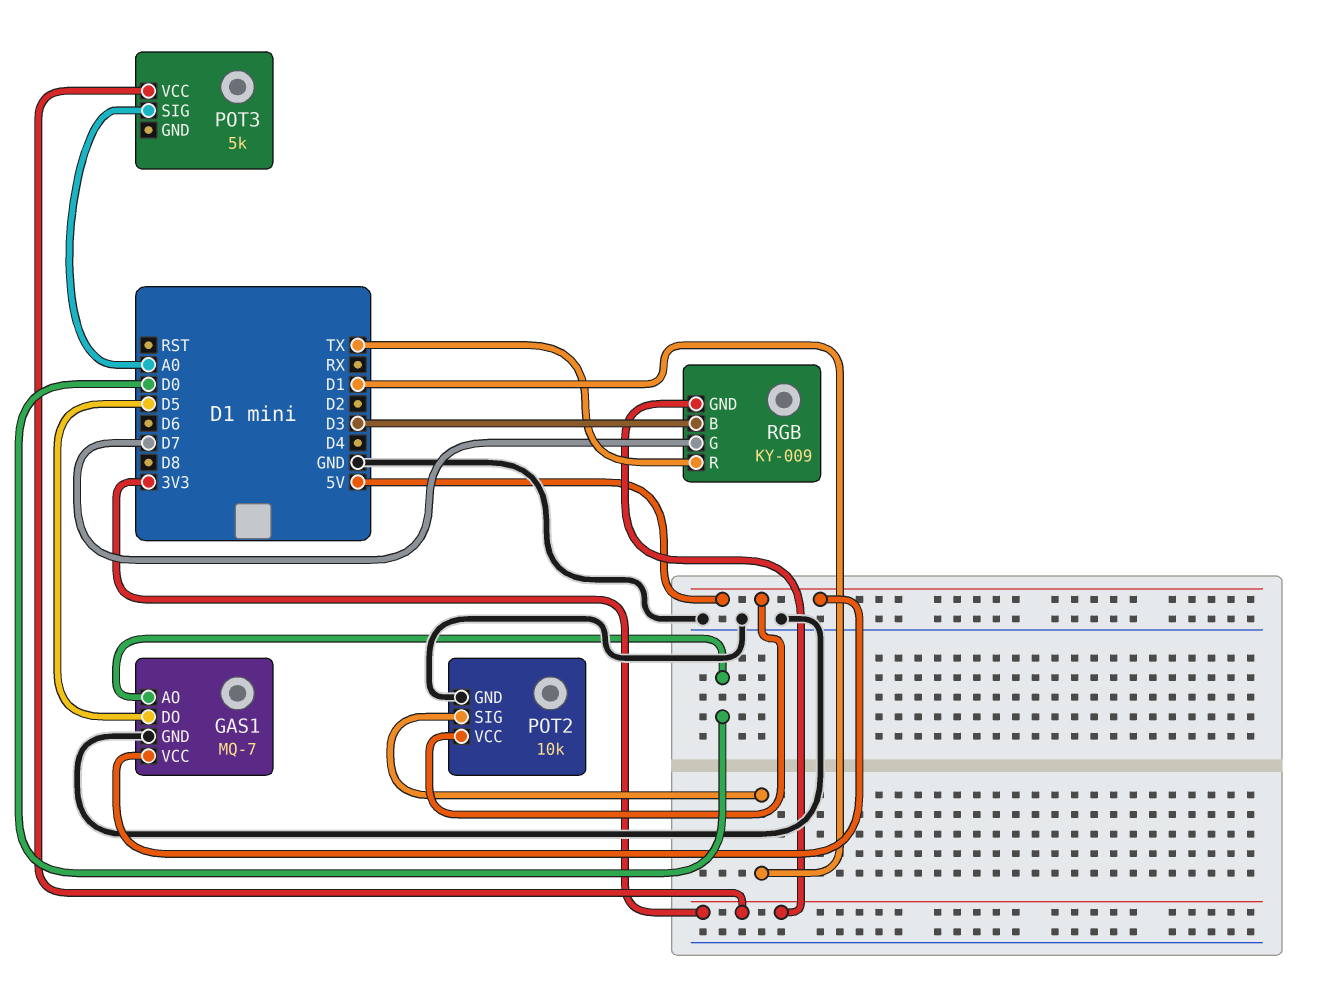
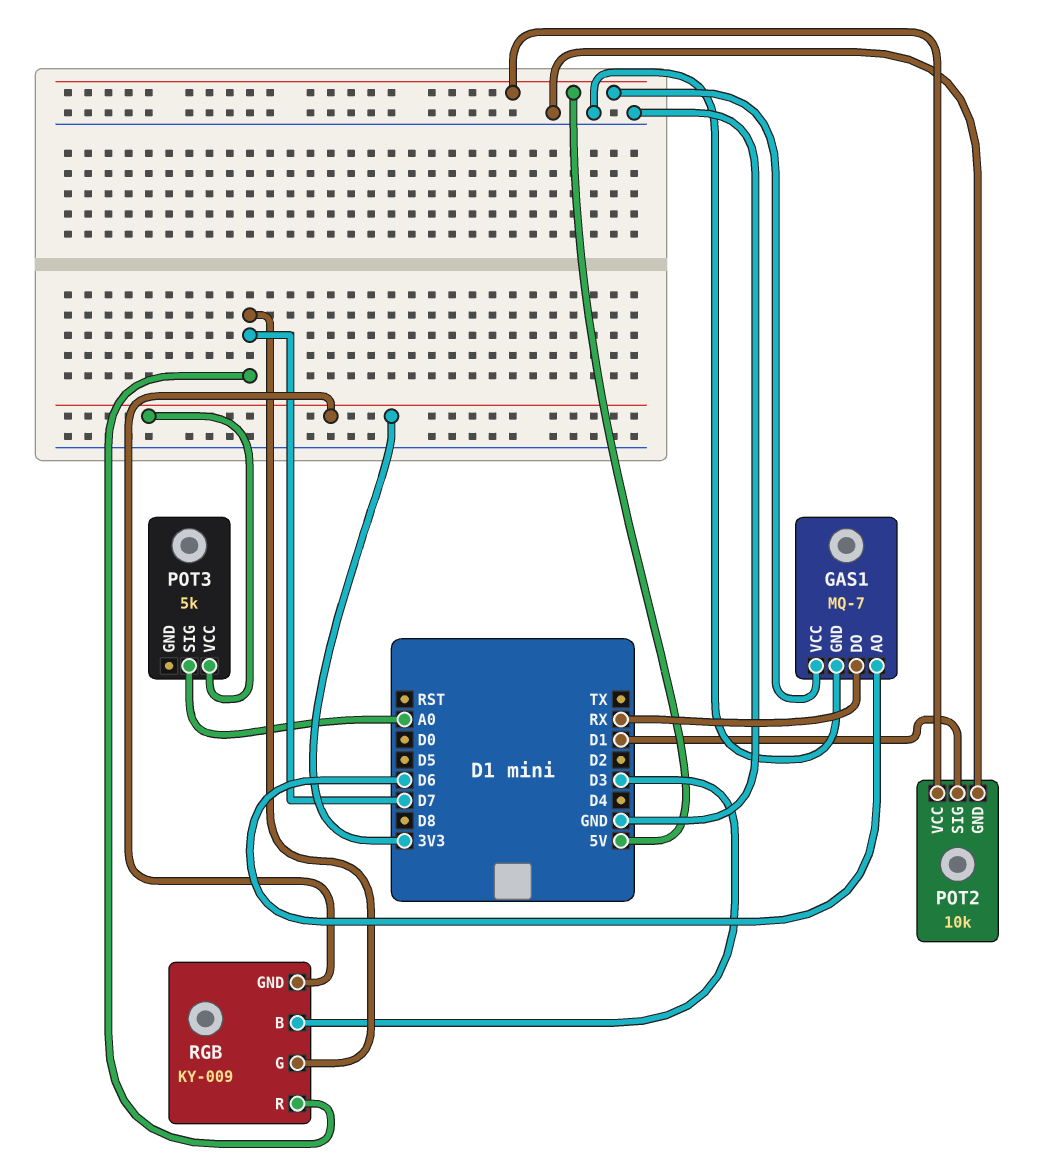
GAS1 pin AO: D0 -> D6
GAS1 pin DO: D5 -> RX
RGB pin R: TX -> D7

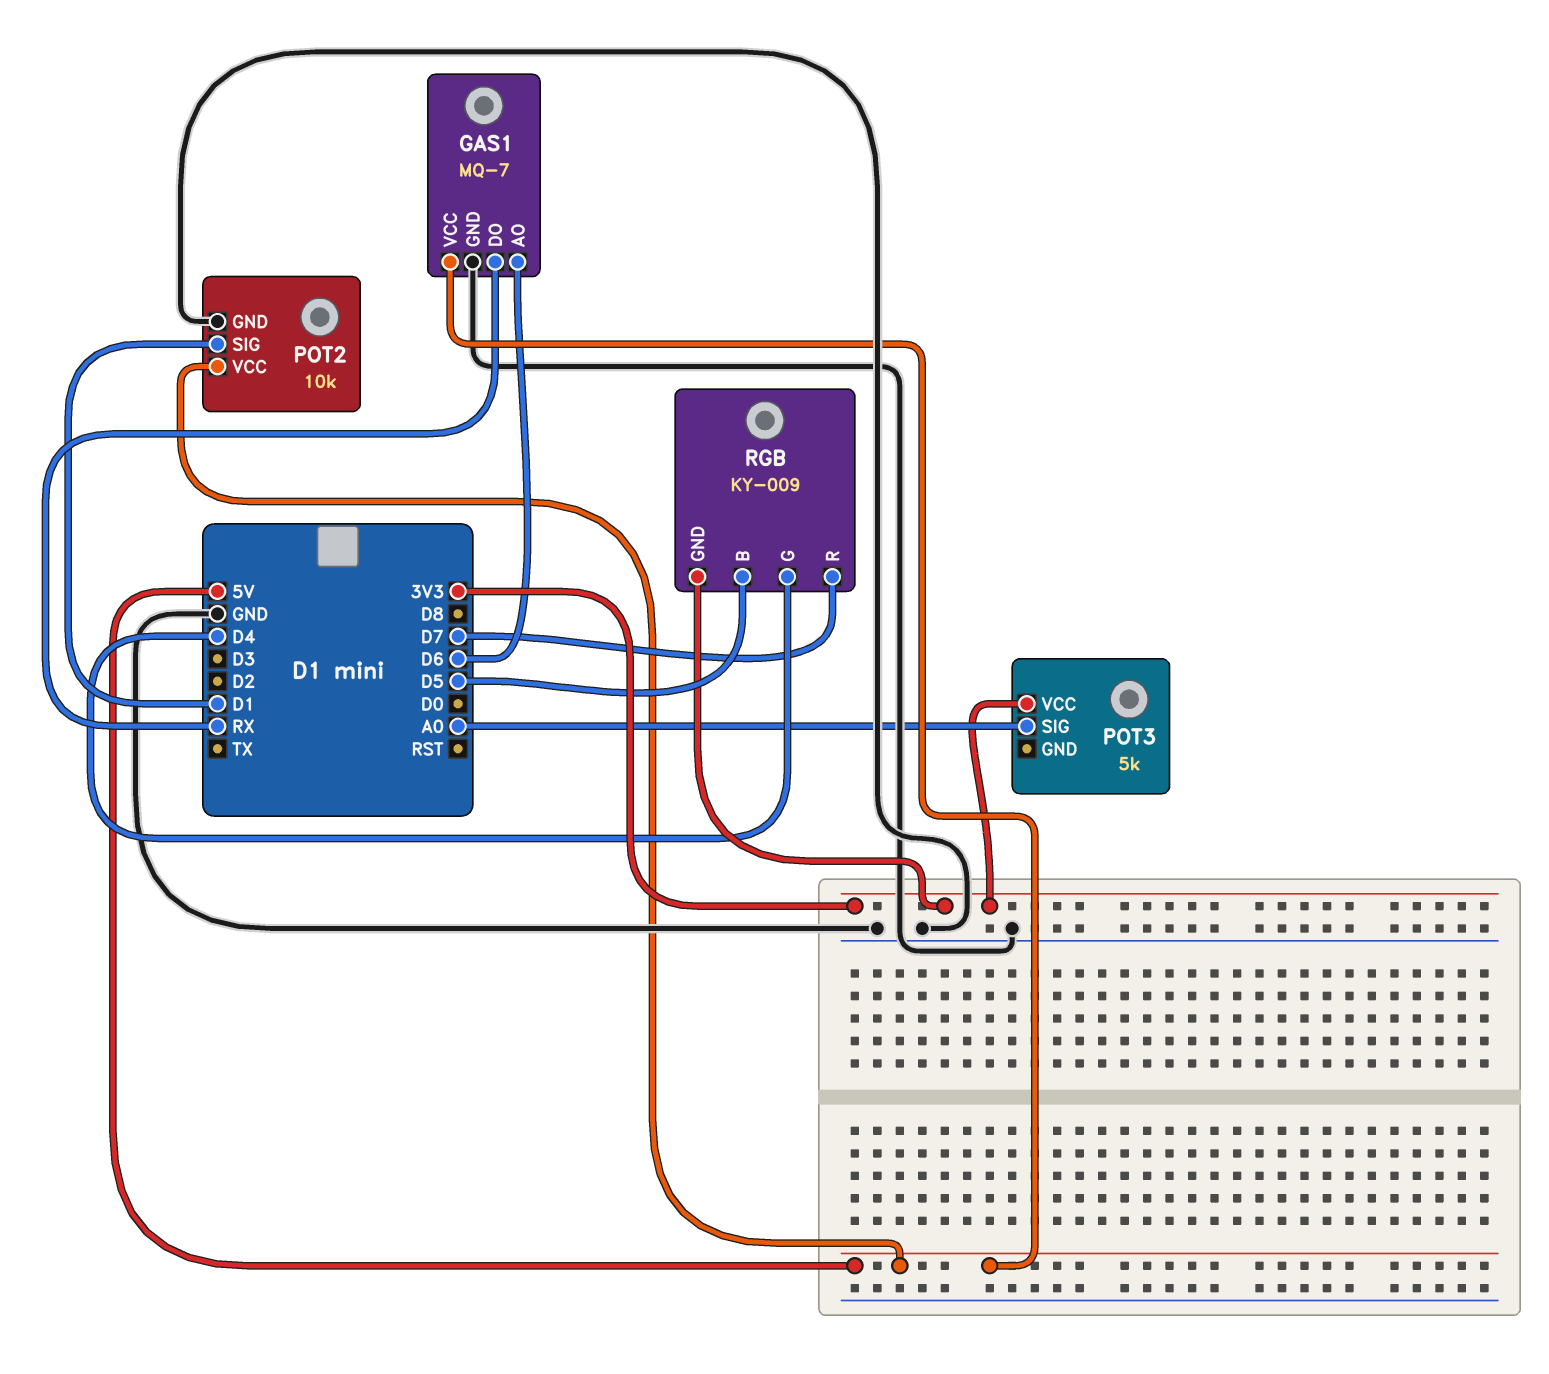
RGB pin B: D3 -> D5
RGB pin G: D7 -> D4

